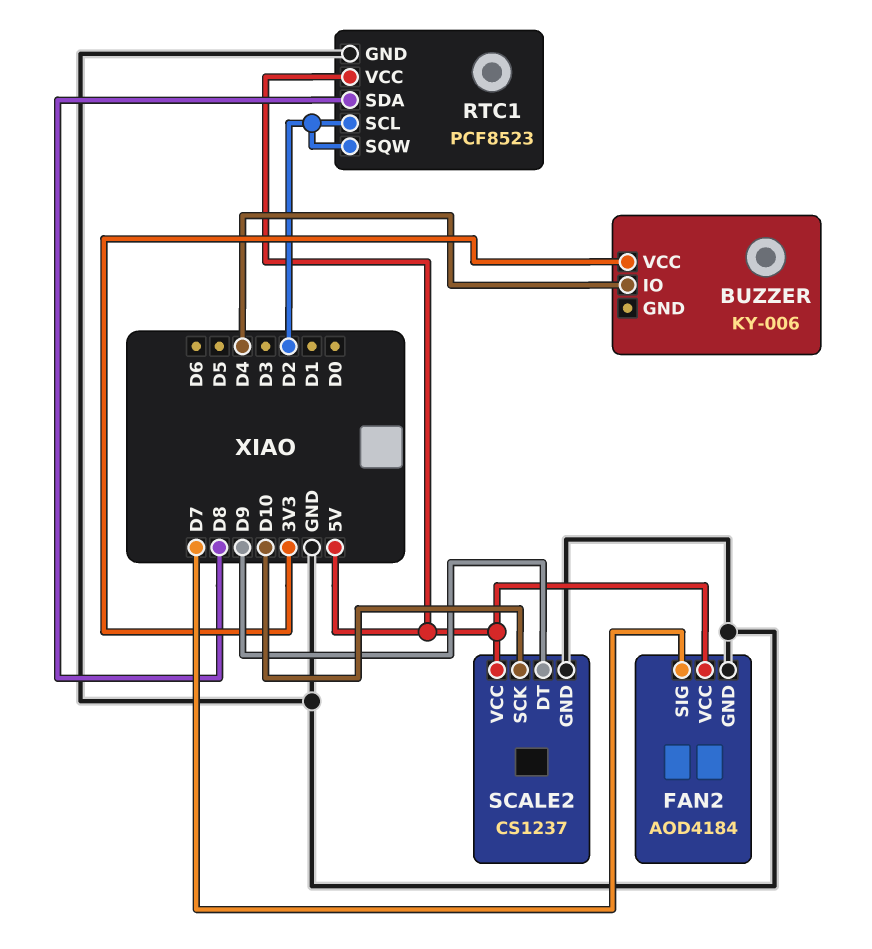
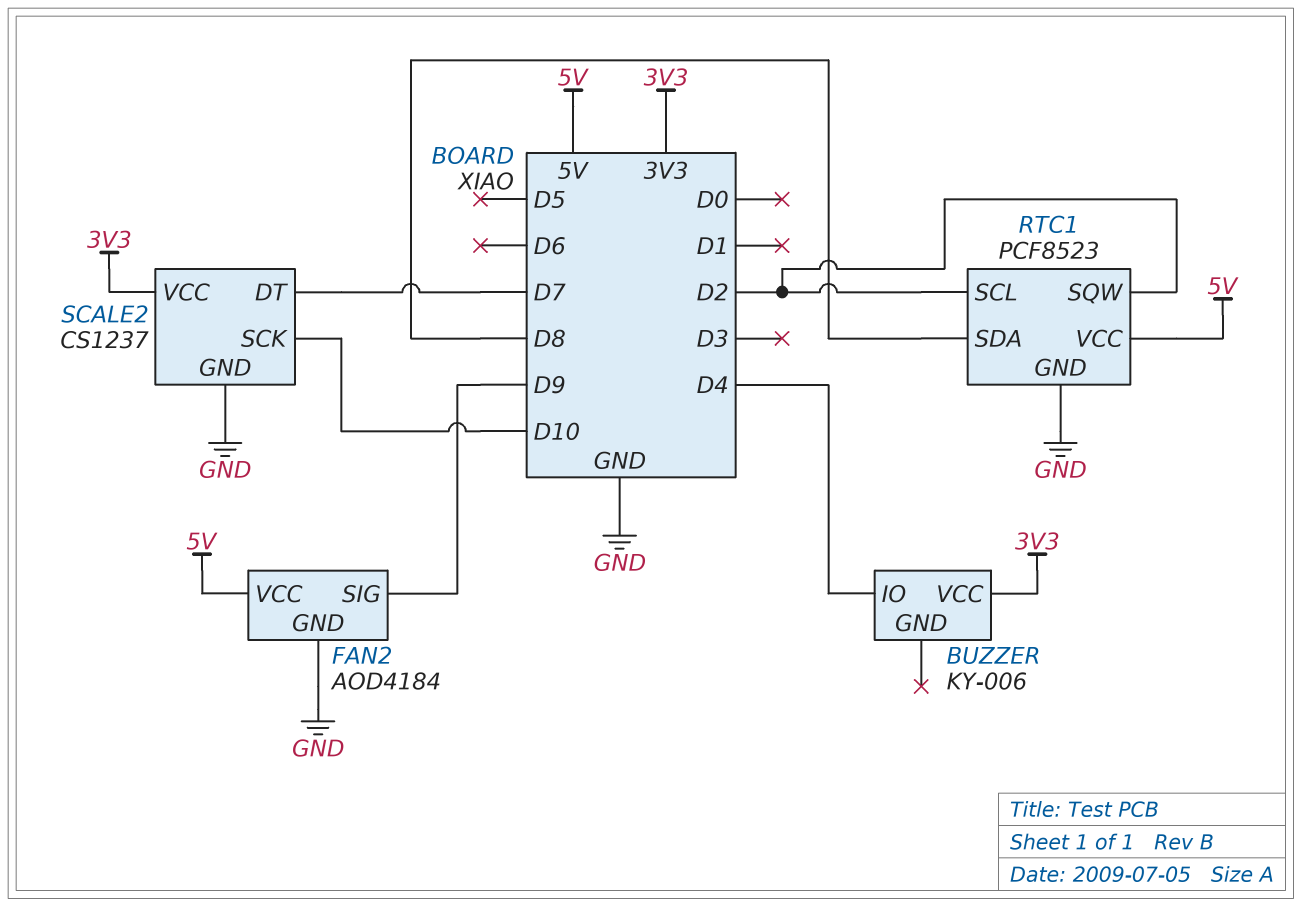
FAN2 pin SIG: D7 -> D9
SCALE2 pin DT: D9 -> D7
SCALE2 pin VCC: 5V -> 3V3

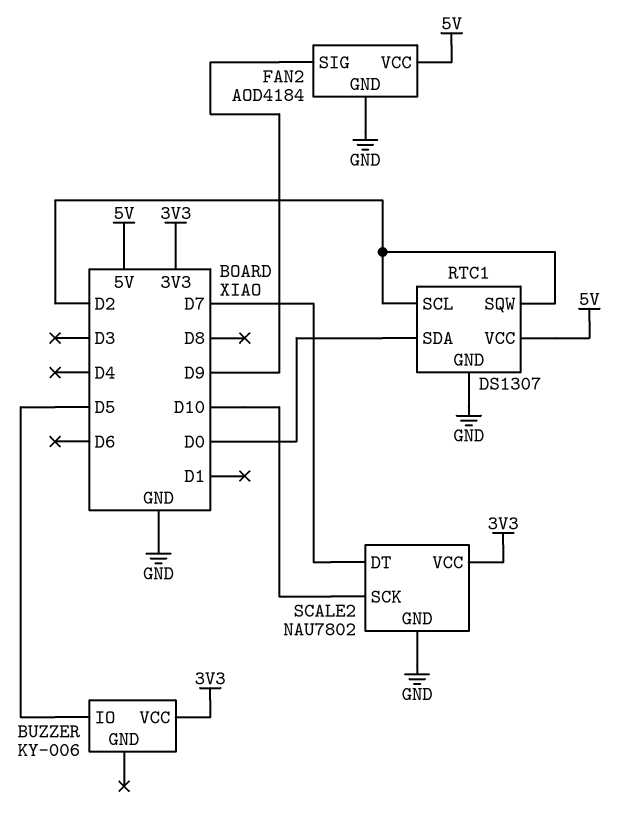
BUZZER pin IO: D4 -> D5
RTC1: PCF8523 -> DS1307
RTC1 pin SDA: D8 -> D0
SCALE2: CS1237 -> NAU7802

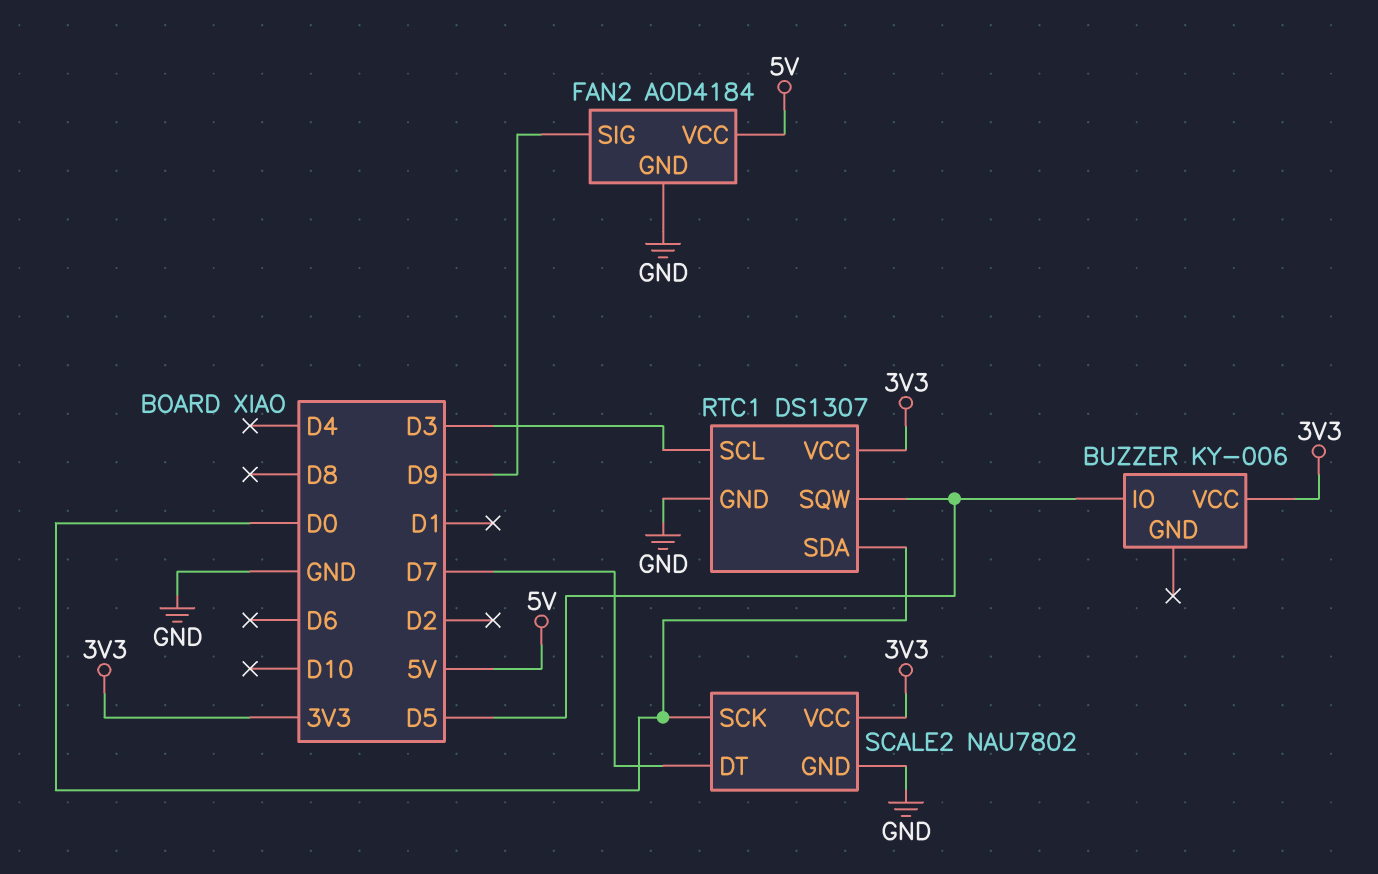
RTC1 pin SCL: D2 -> D3
RTC1 pin SQW: D2 -> D5
RTC1 pin VCC: 5V -> 3V3
SCALE2 pin SCK: D10 -> D0

